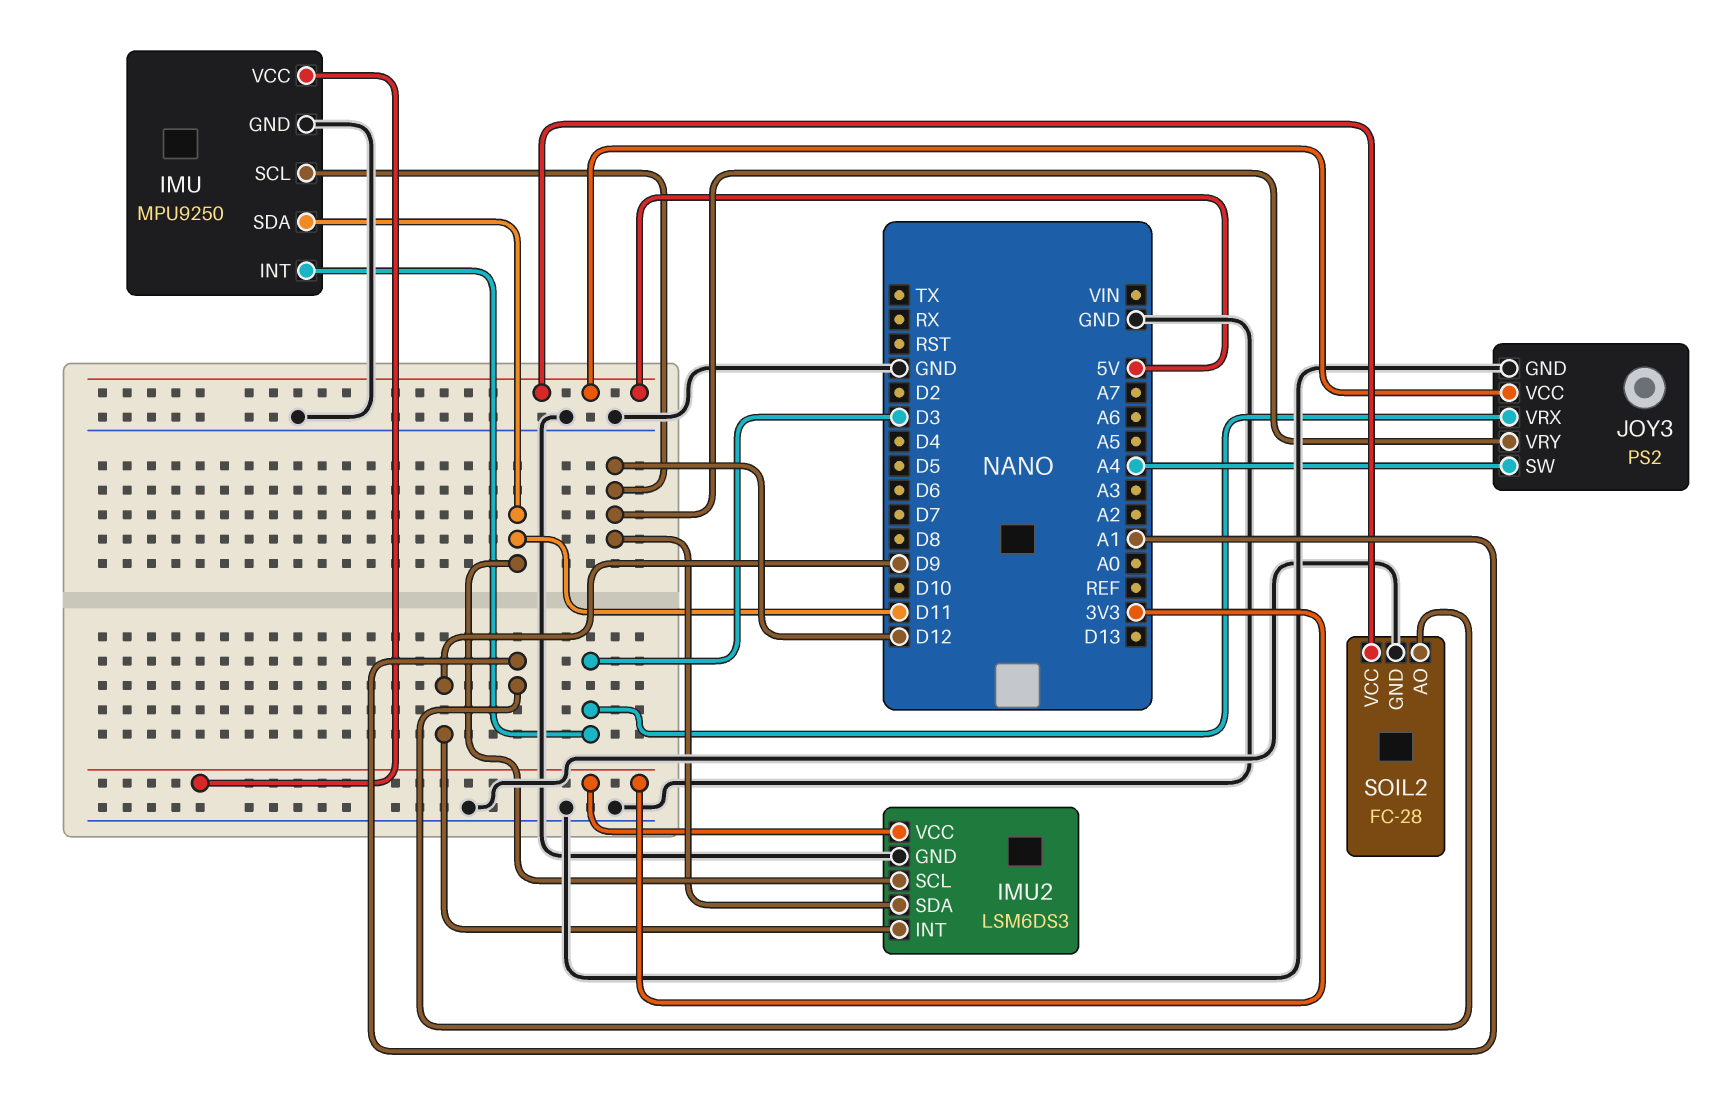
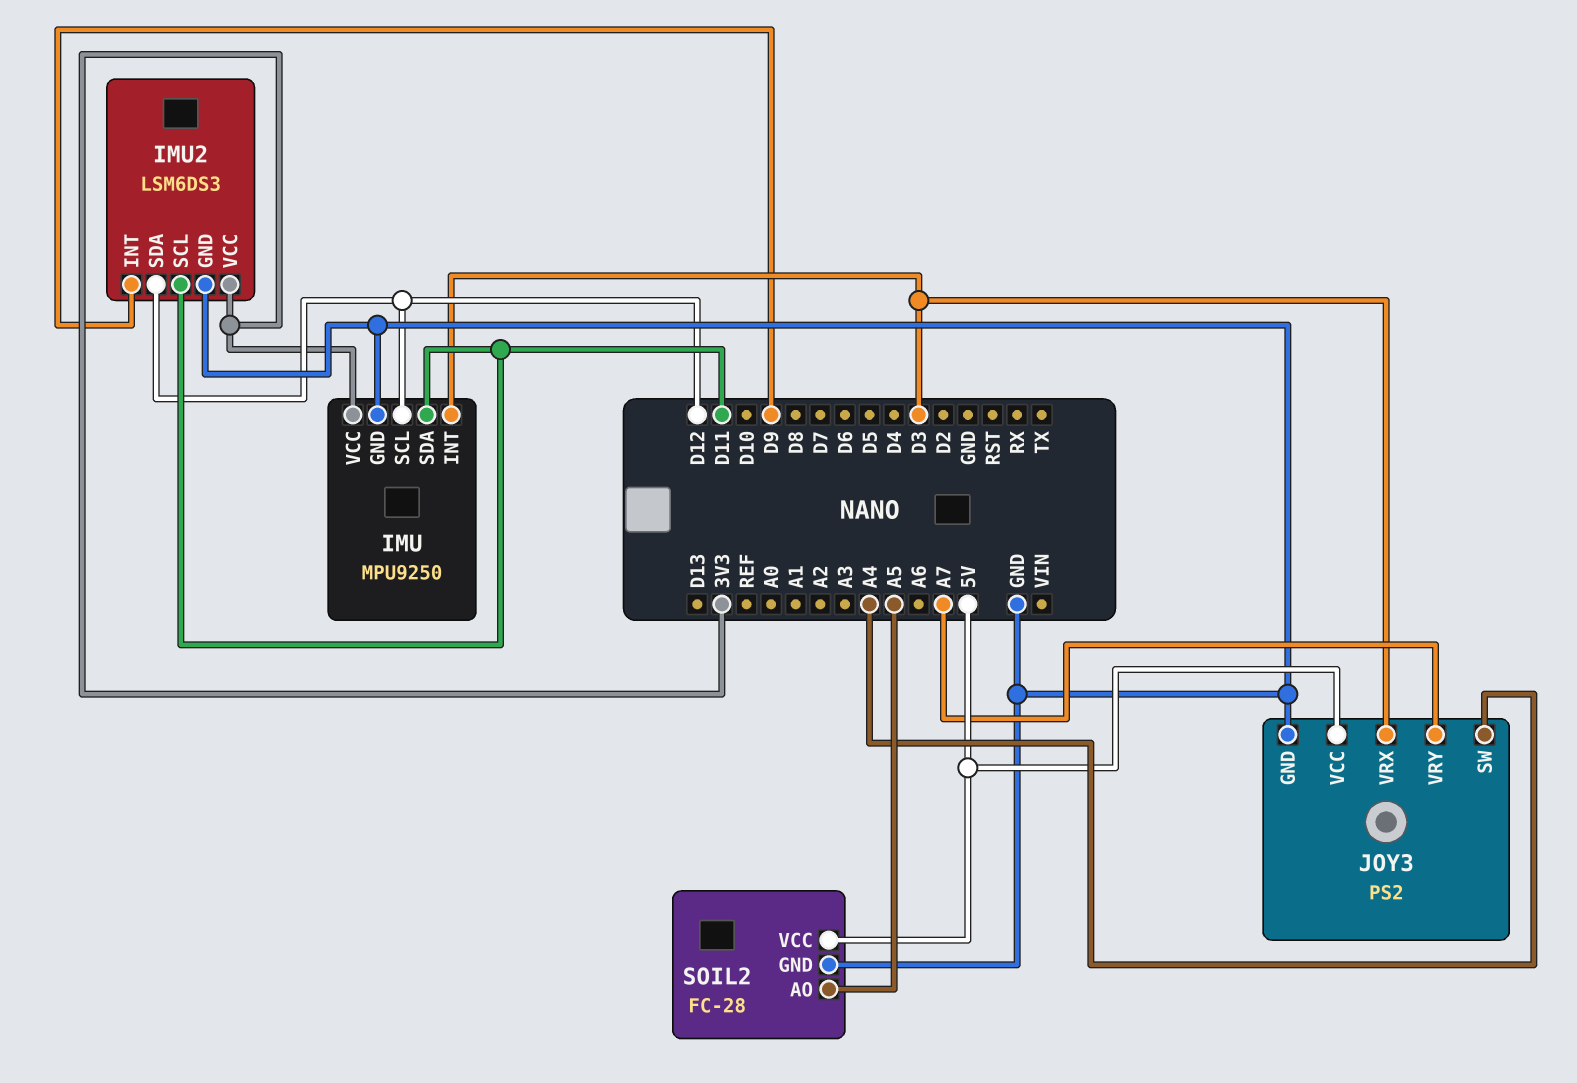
JOY3 pin VRY: D12 -> A7
SOIL2 pin AO: A1 -> A5

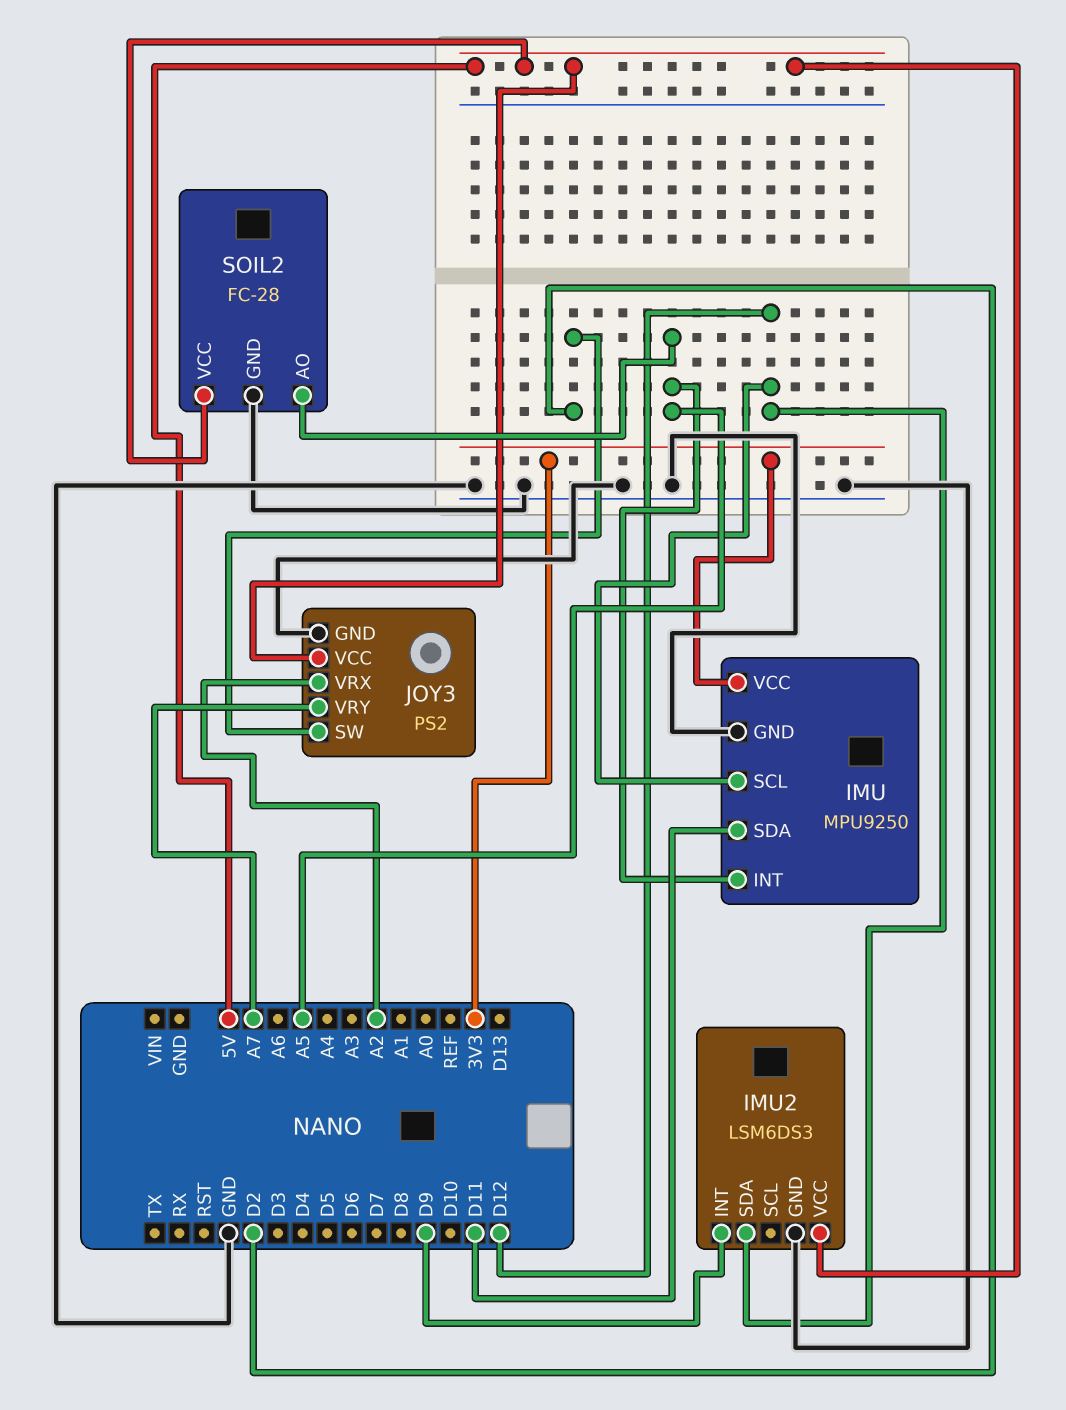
IMU pin INT: D3 -> A5
IMU2 pin SCL: D11 -> none
IMU2 pin VCC: 3V3 -> 5V
JOY3 pin SW: A4 -> D2
JOY3 pin VRX: D3 -> A2

